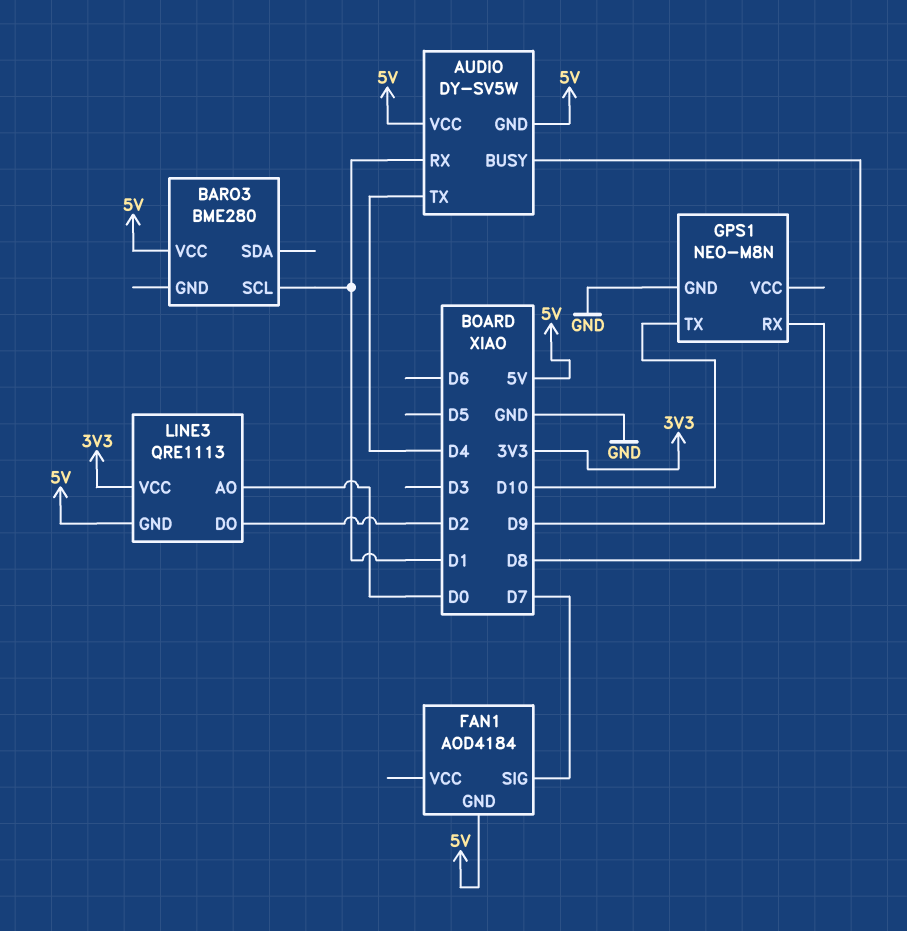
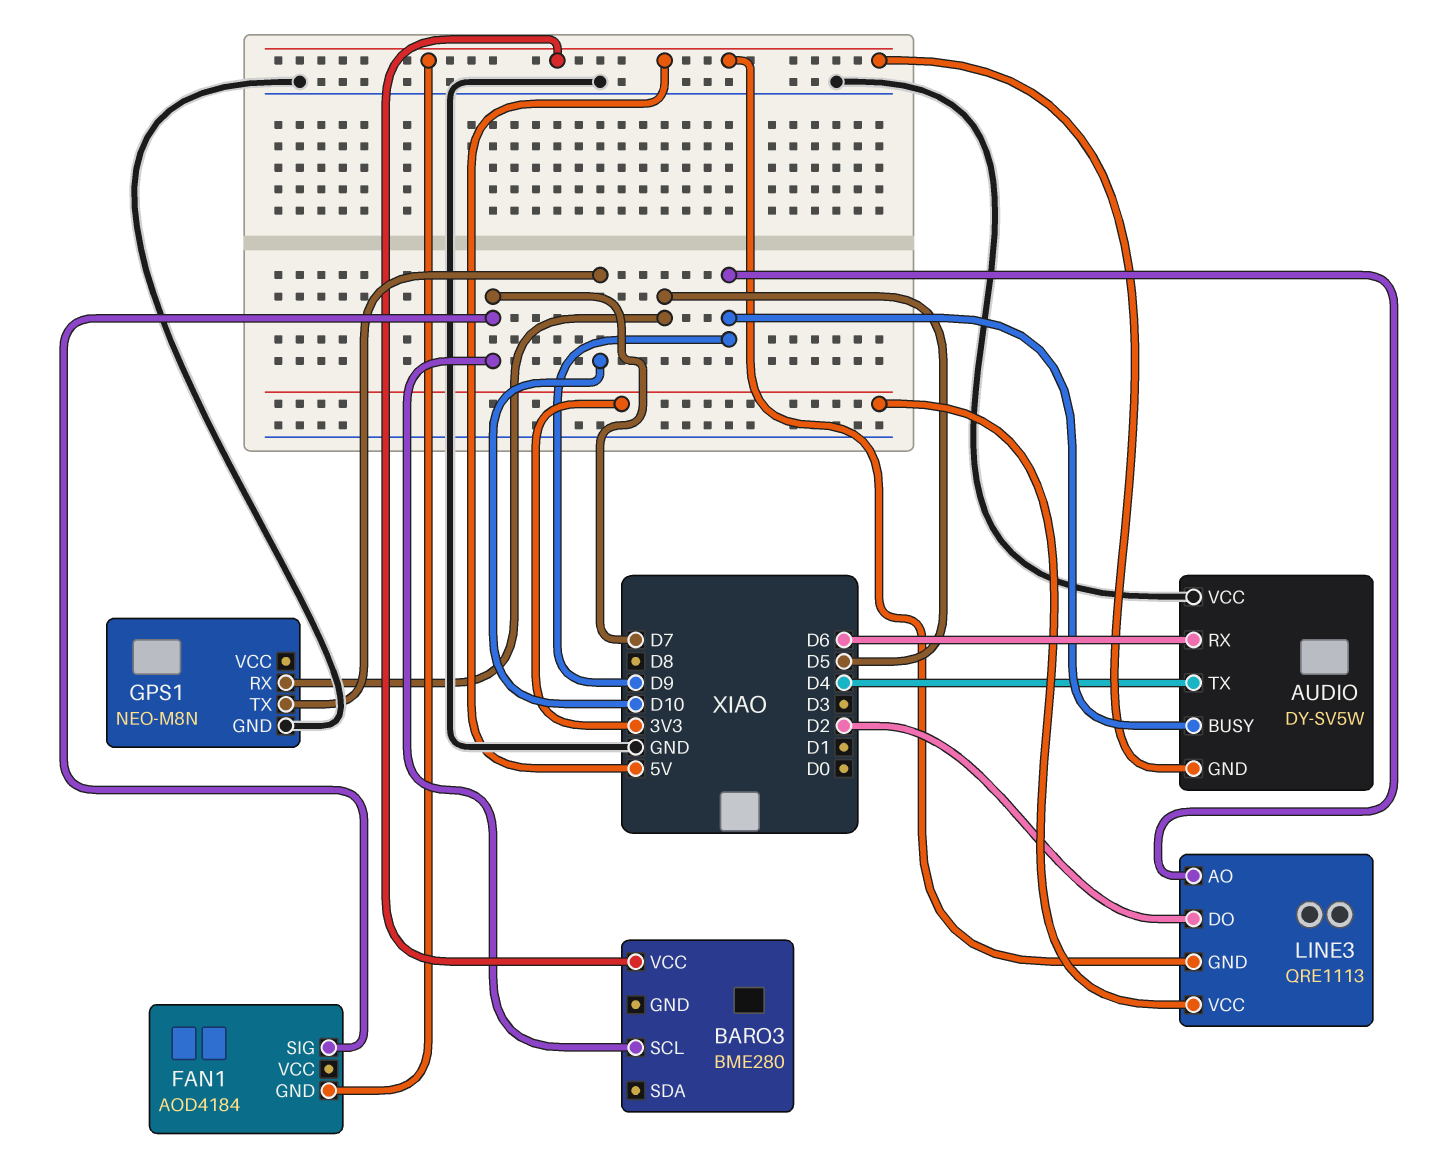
AUDIO pin BUSY: D8 -> D9
AUDIO pin RX: D1 -> D6
AUDIO pin VCC: 5V -> GND
BARO3 pin SCL: D1 -> D7
GPS1 pin RX: D9 -> D5
LINE3 pin AO: D0 -> D9

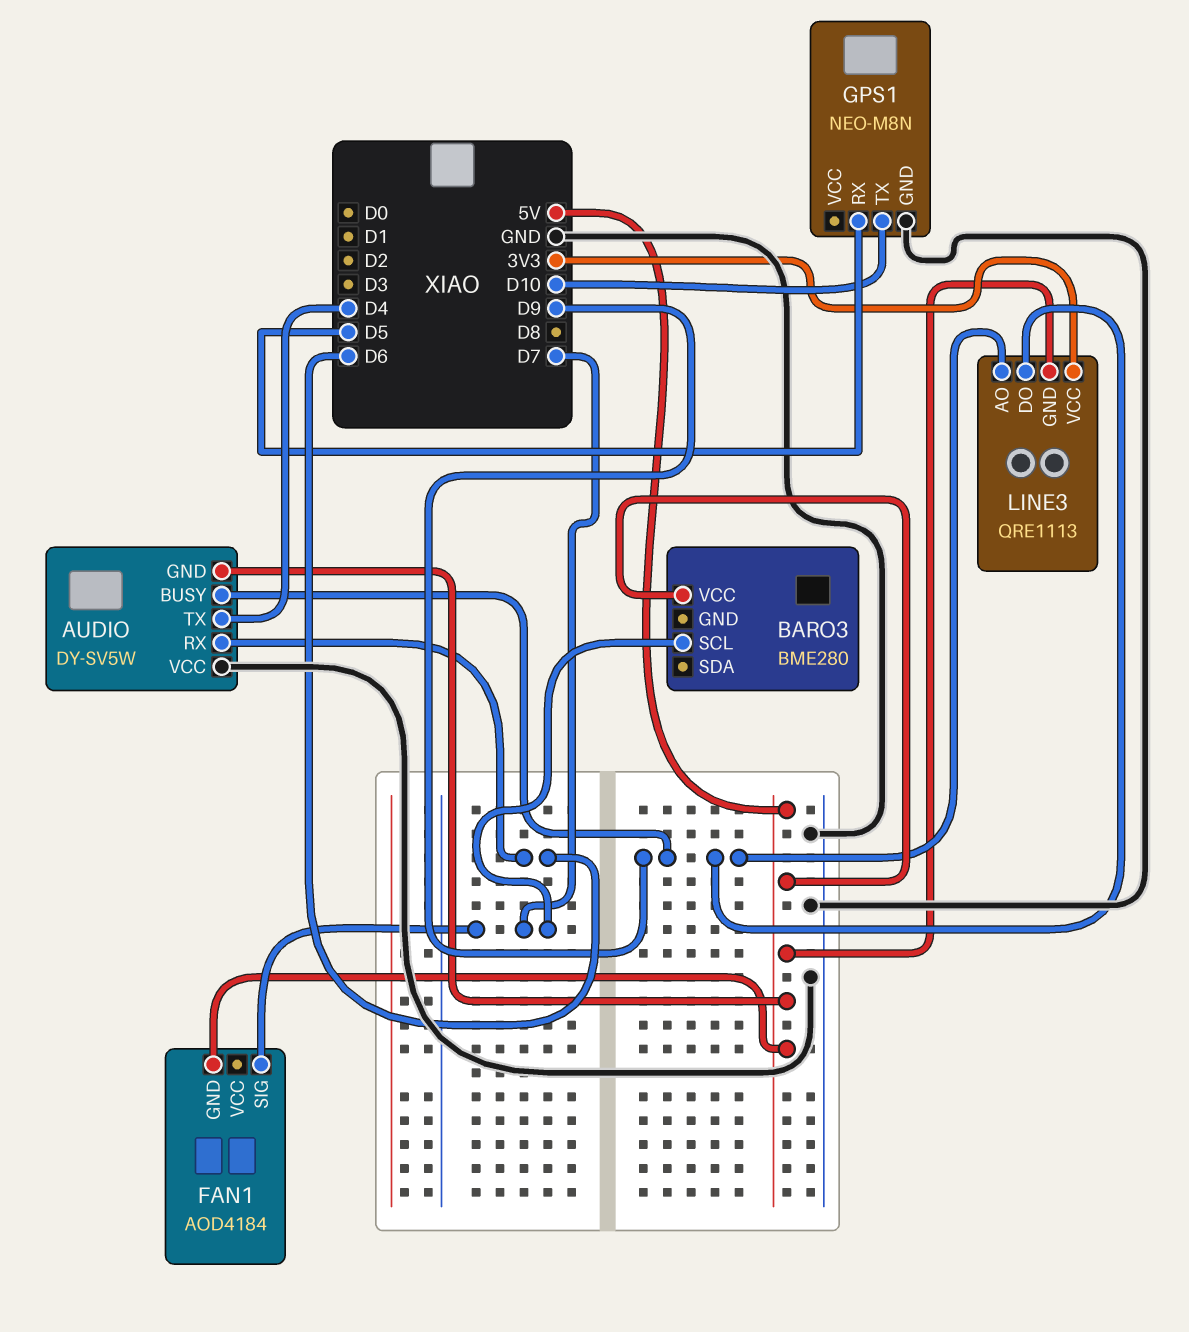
LINE3 pin DO: D2 -> D9

